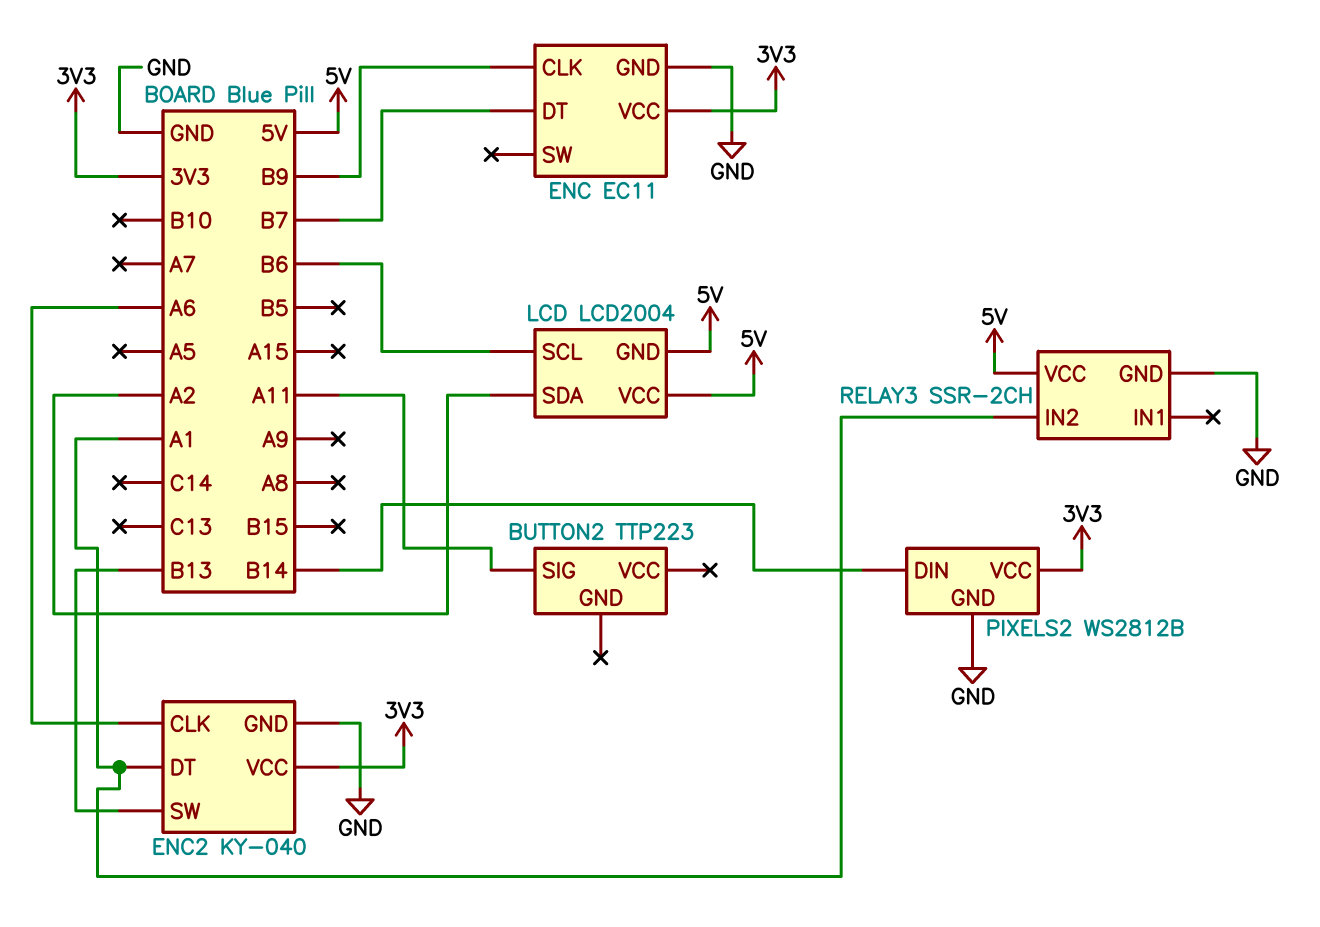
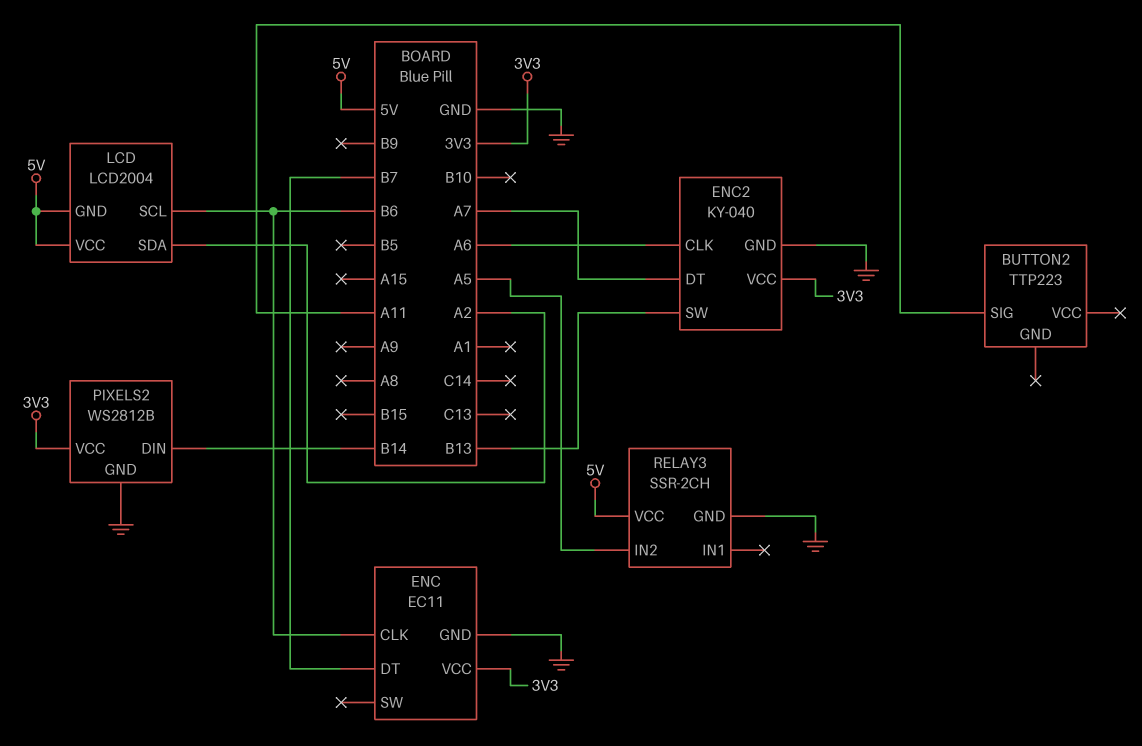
ENC pin CLK: B9 -> B6
ENC2 pin DT: A1 -> A7
RELAY3 pin IN2: A1 -> A5

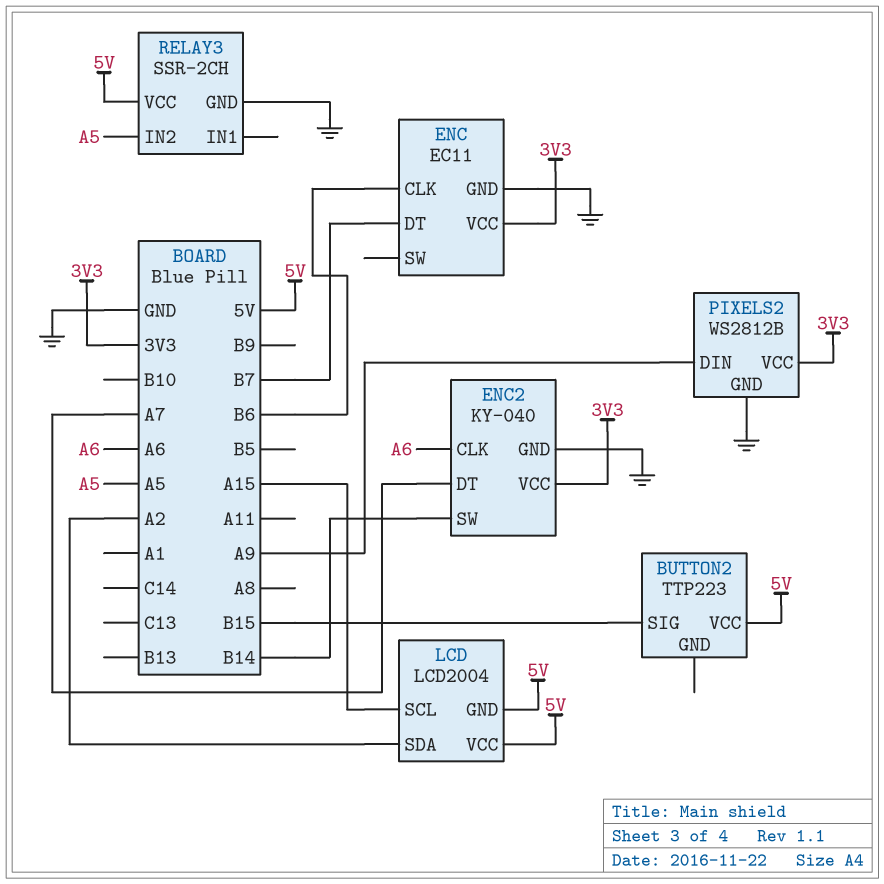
BUTTON2 pin SIG: A11 -> B15
BUTTON2 pin VCC: none -> 5V
ENC2 pin SW: B13 -> B14
LCD pin SCL: B6 -> A15
PIXELS2 pin DIN: B14 -> A9

